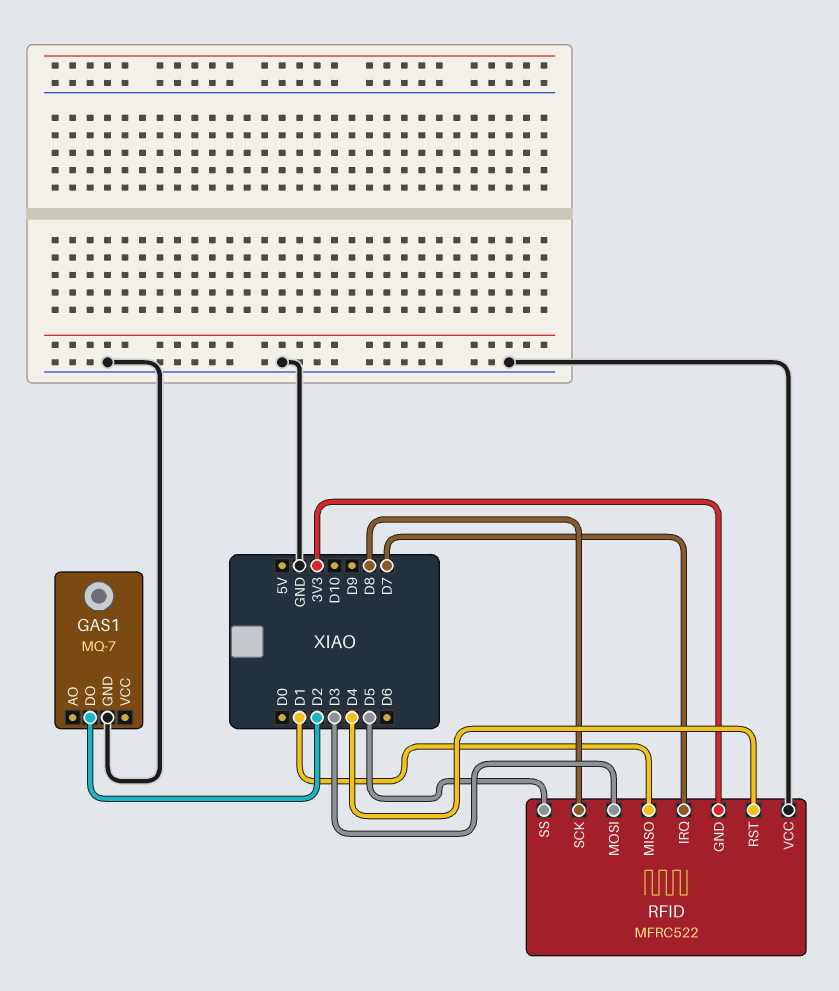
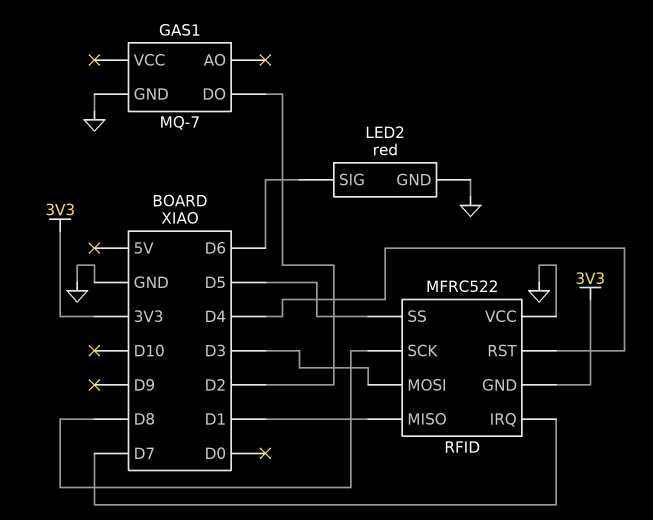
LED2: none -> red
LED2 pin GND: none -> GND
LED2 pin SIG: none -> D6

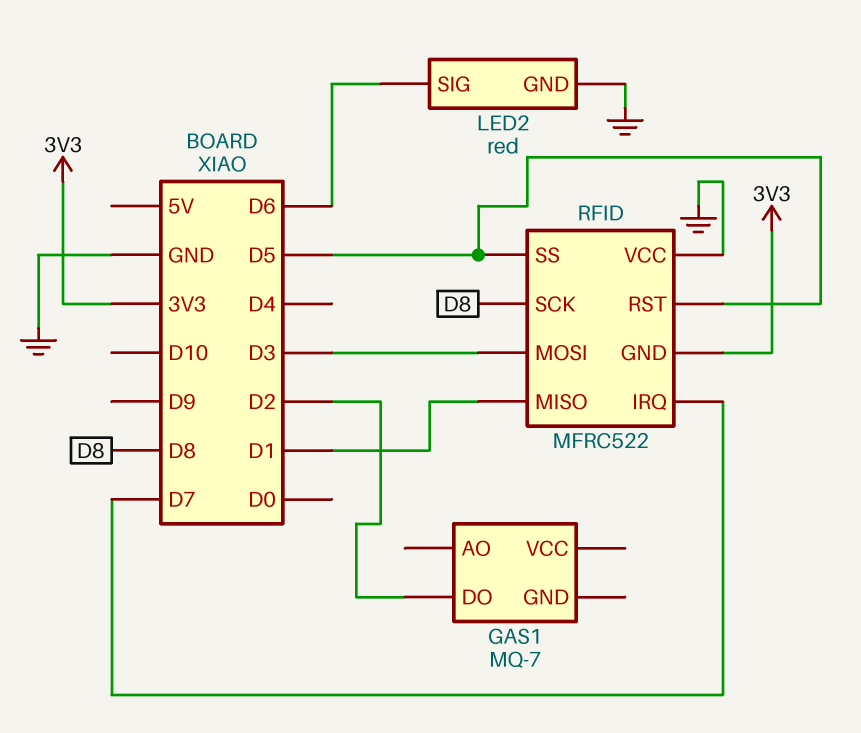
GAS1 pin GND: GND -> none
RFID pin RST: D4 -> D5

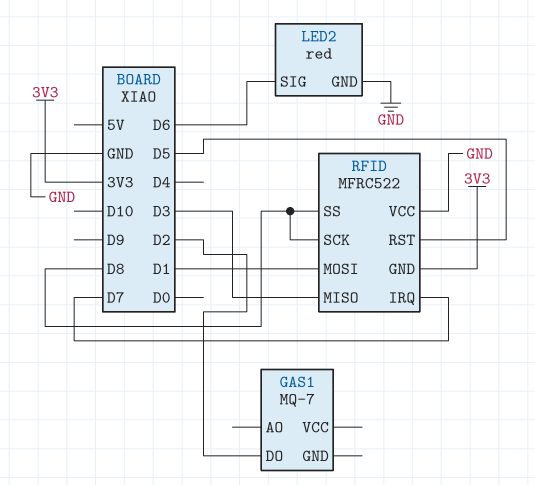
RFID pin MISO: D1 -> D3
RFID pin MOSI: D3 -> D1
RFID pin SS: D5 -> D8

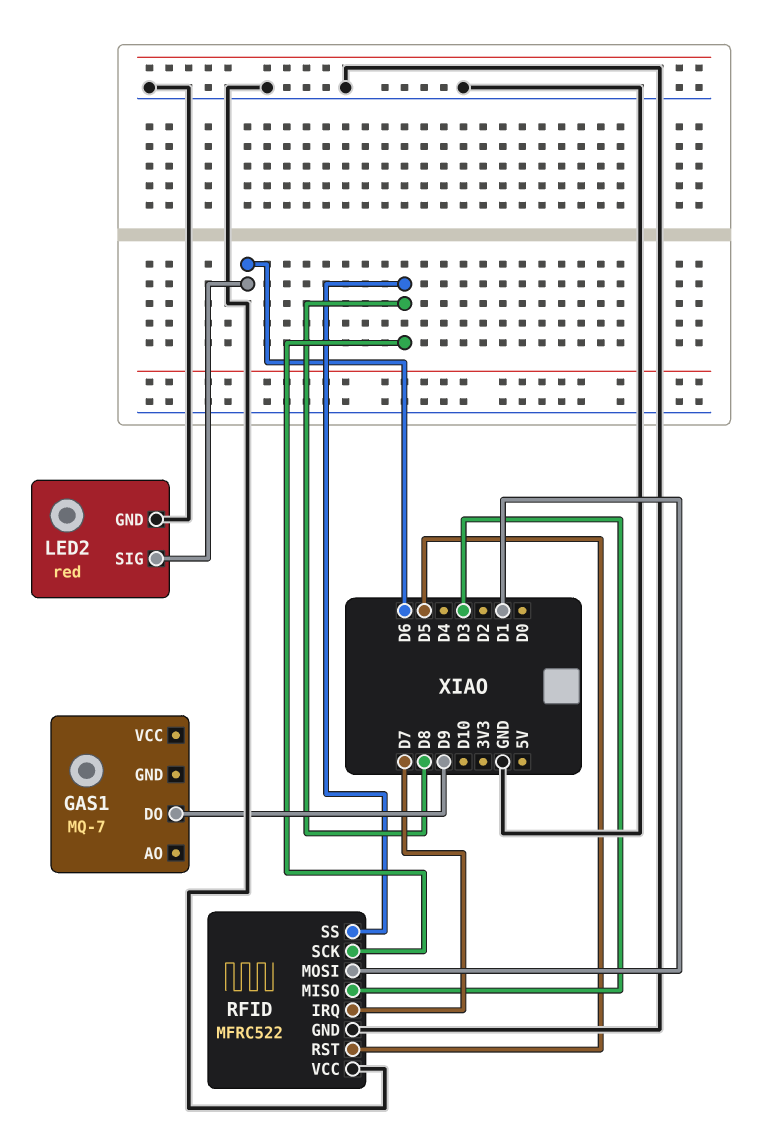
GAS1 pin DO: D2 -> D9
RFID pin GND: 3V3 -> GND

